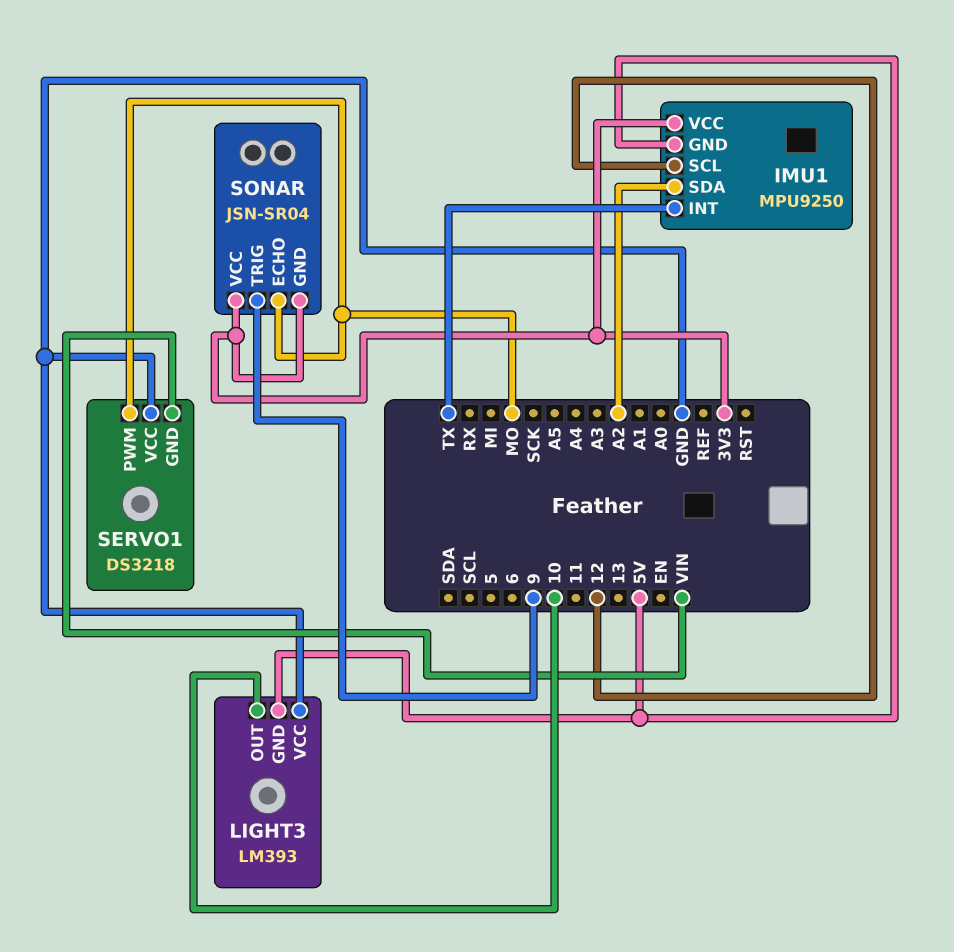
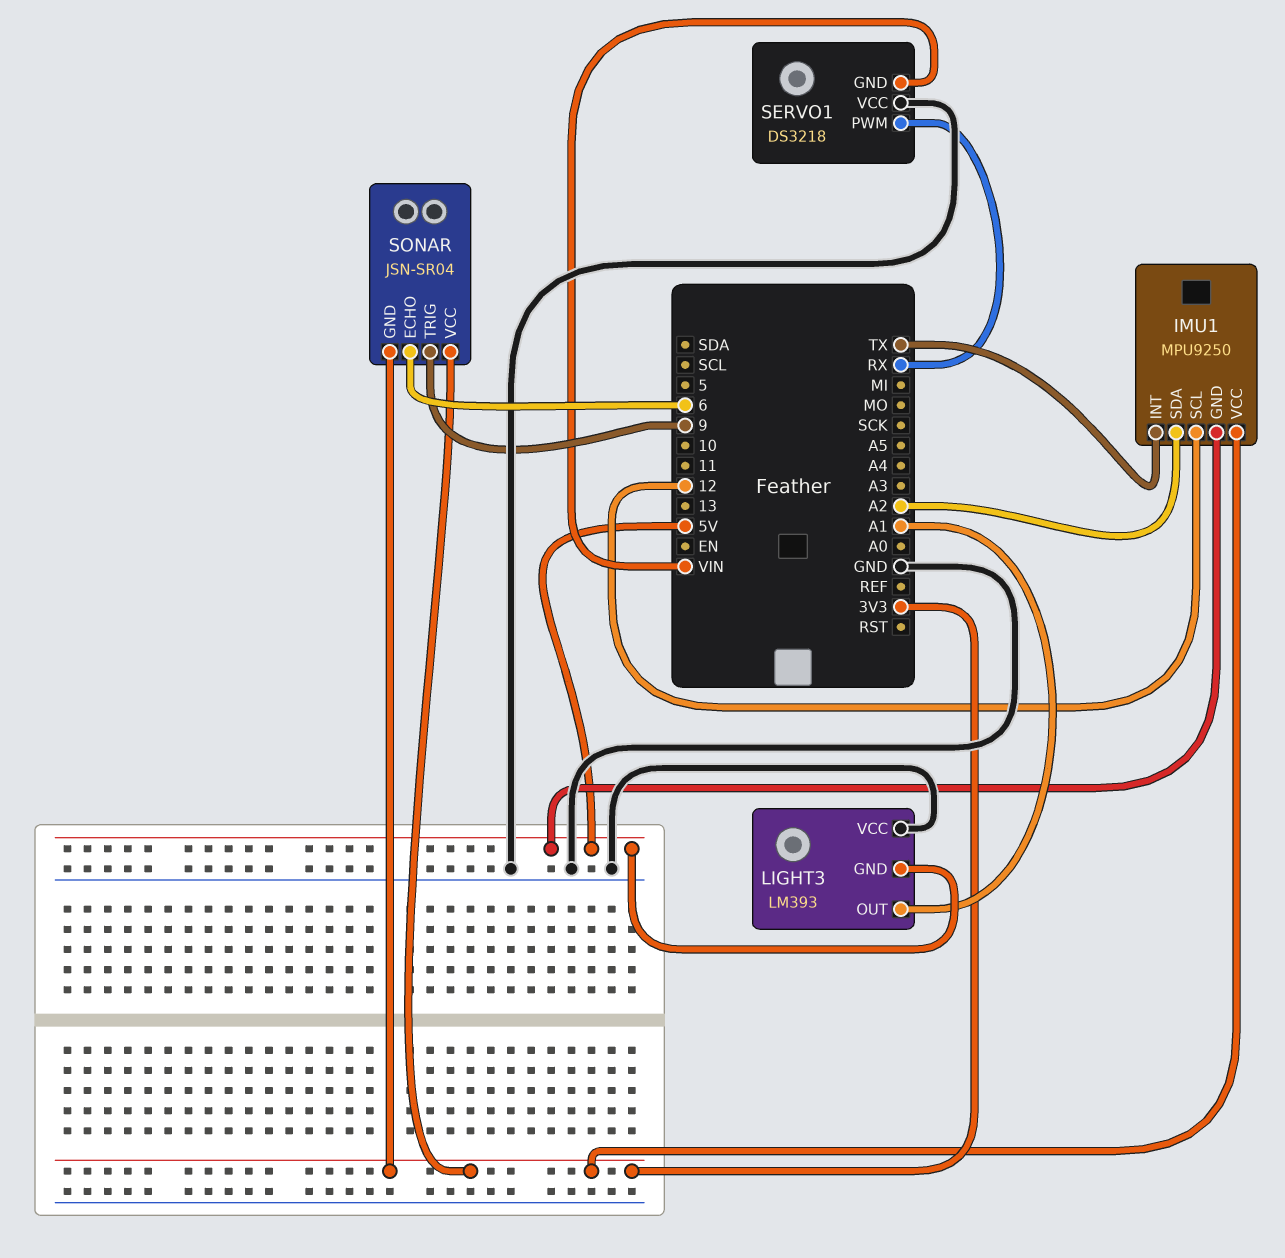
LIGHT3 pin OUT: 10 -> A1
SERVO1 pin PWM: MO -> RX
SONAR pin ECHO: MO -> 6

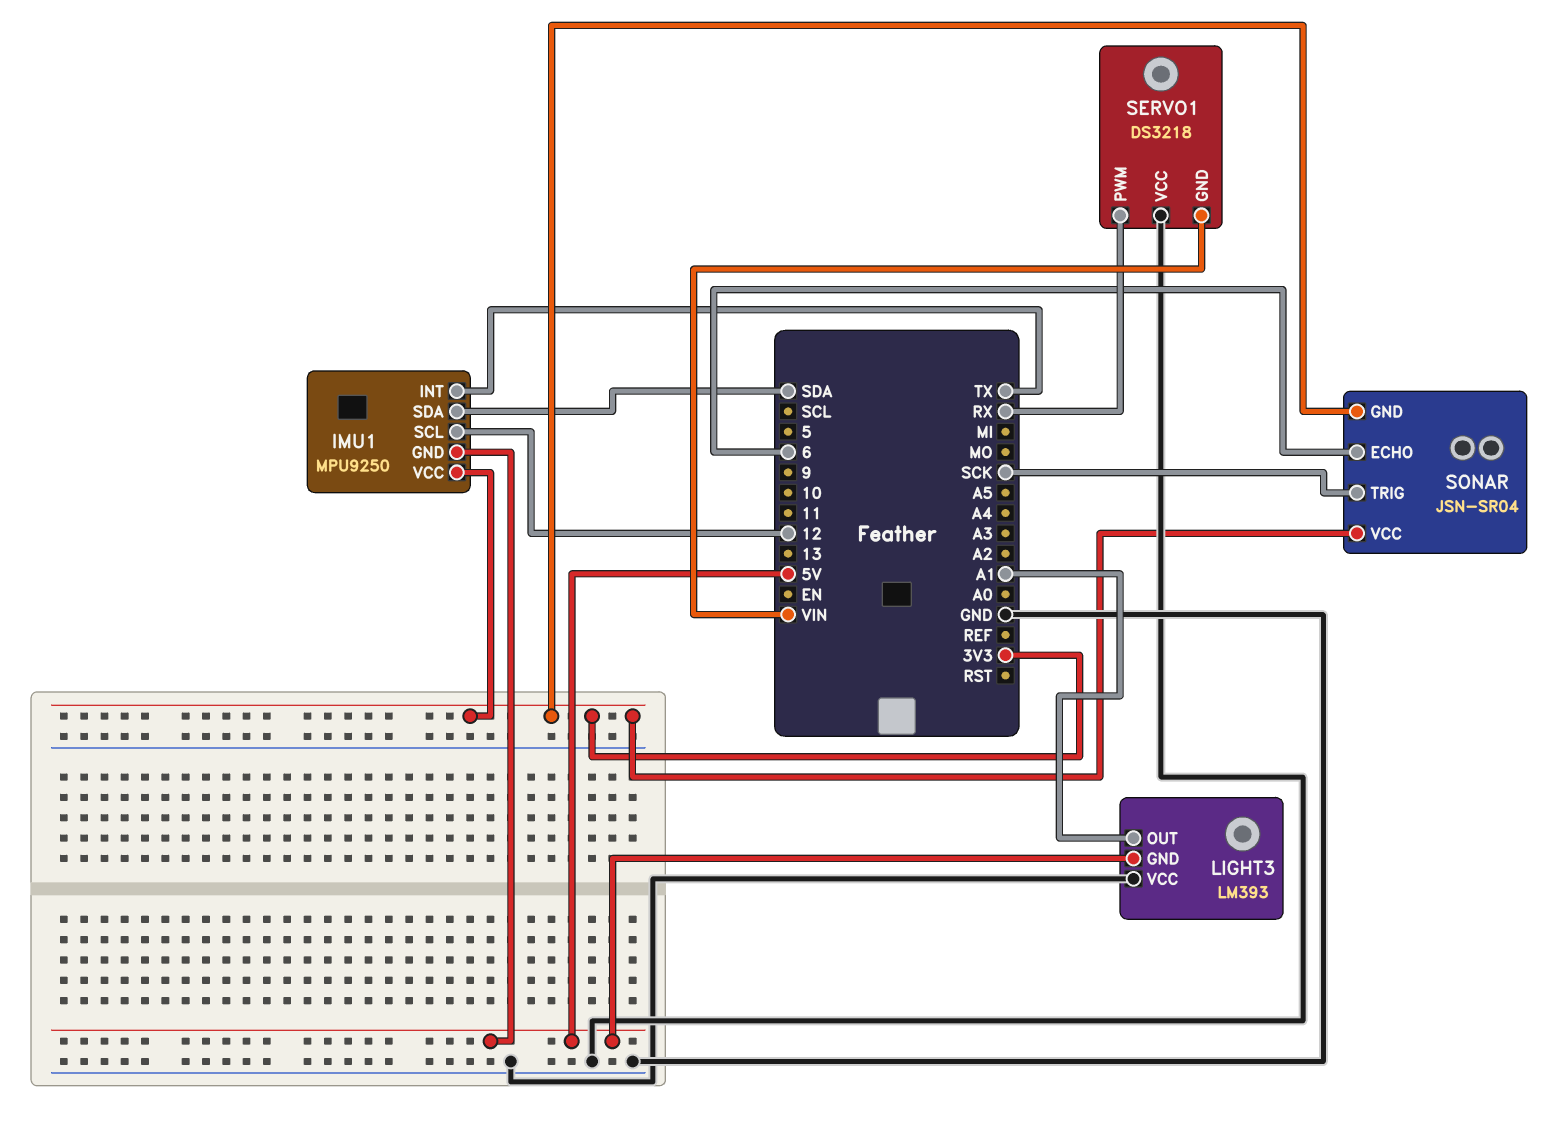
IMU1 pin SDA: A2 -> SDA
SONAR pin TRIG: 9 -> SCK

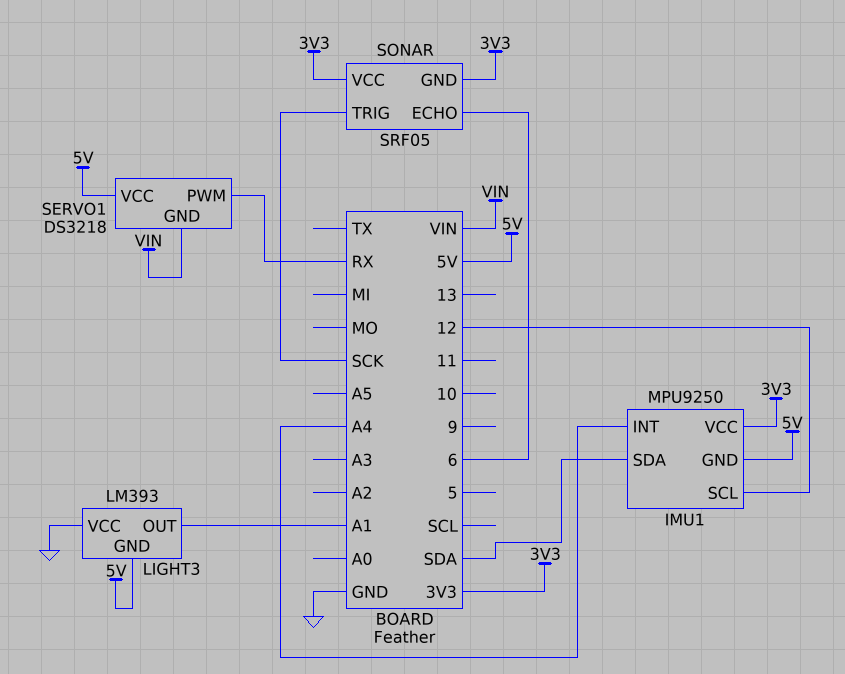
IMU1 pin INT: TX -> A4
SERVO1 pin VCC: GND -> 5V
SONAR: JSN-SR04 -> SRF05

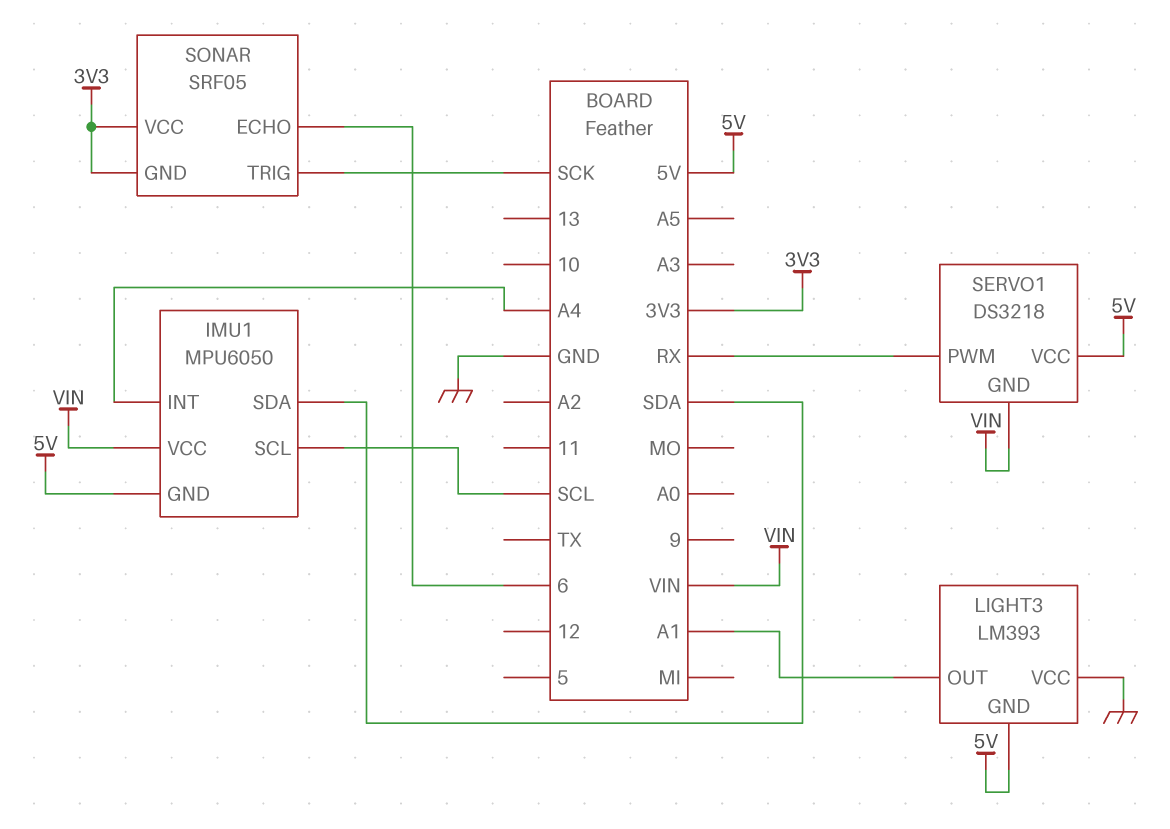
IMU1: MPU9250 -> MPU6050
IMU1 pin SCL: 12 -> SCL
IMU1 pin VCC: 3V3 -> VIN

